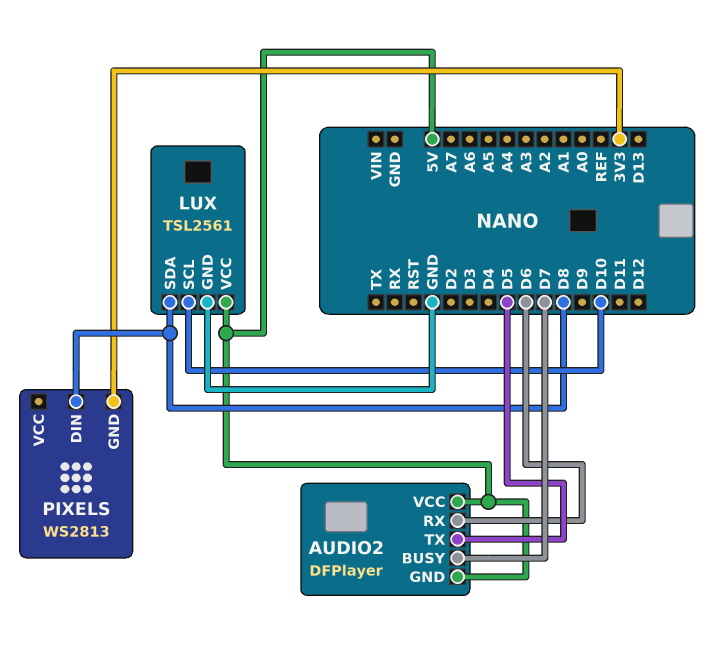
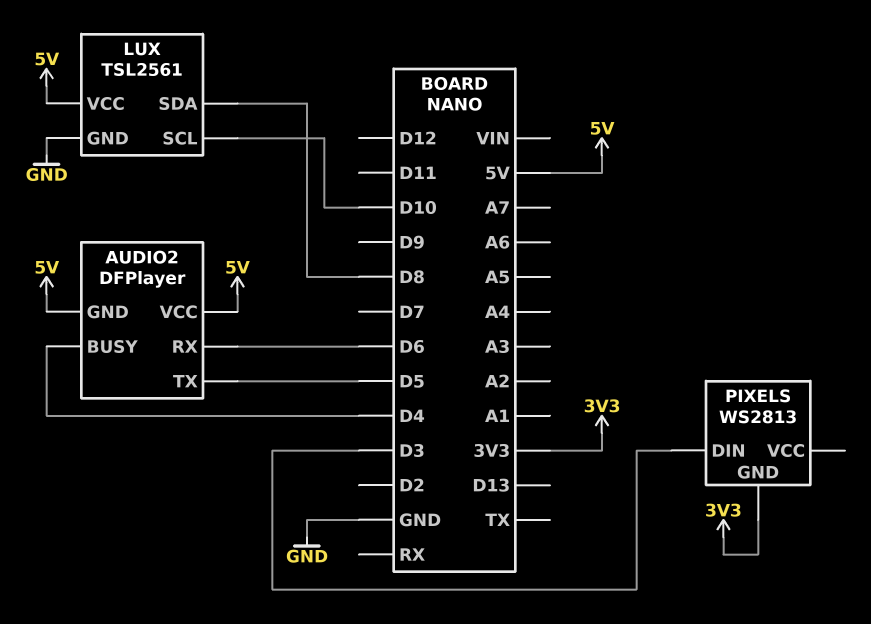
AUDIO2 pin BUSY: D7 -> D4
PIXELS pin DIN: D8 -> D3

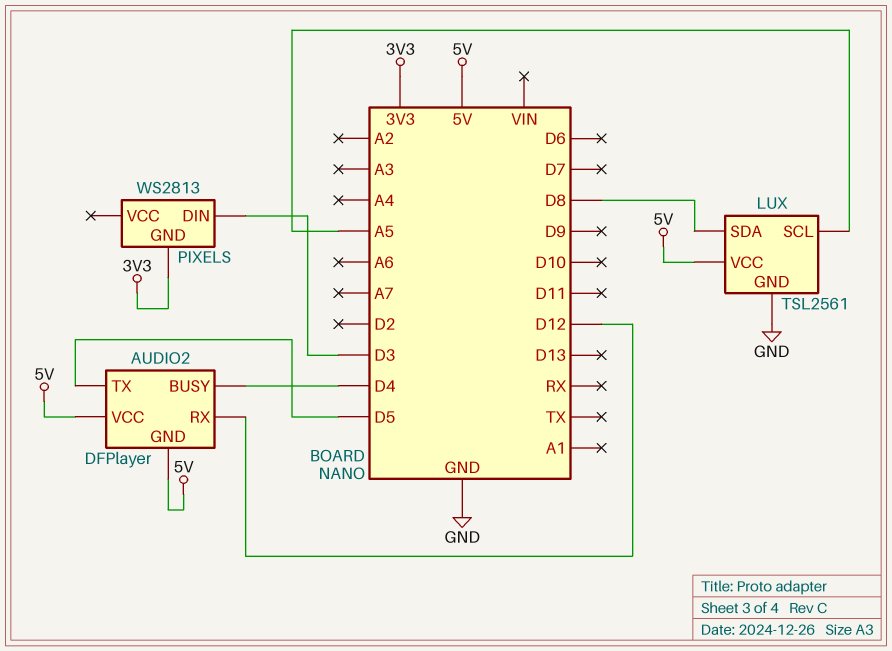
AUDIO2 pin RX: D6 -> D12
LUX pin SCL: D10 -> A5

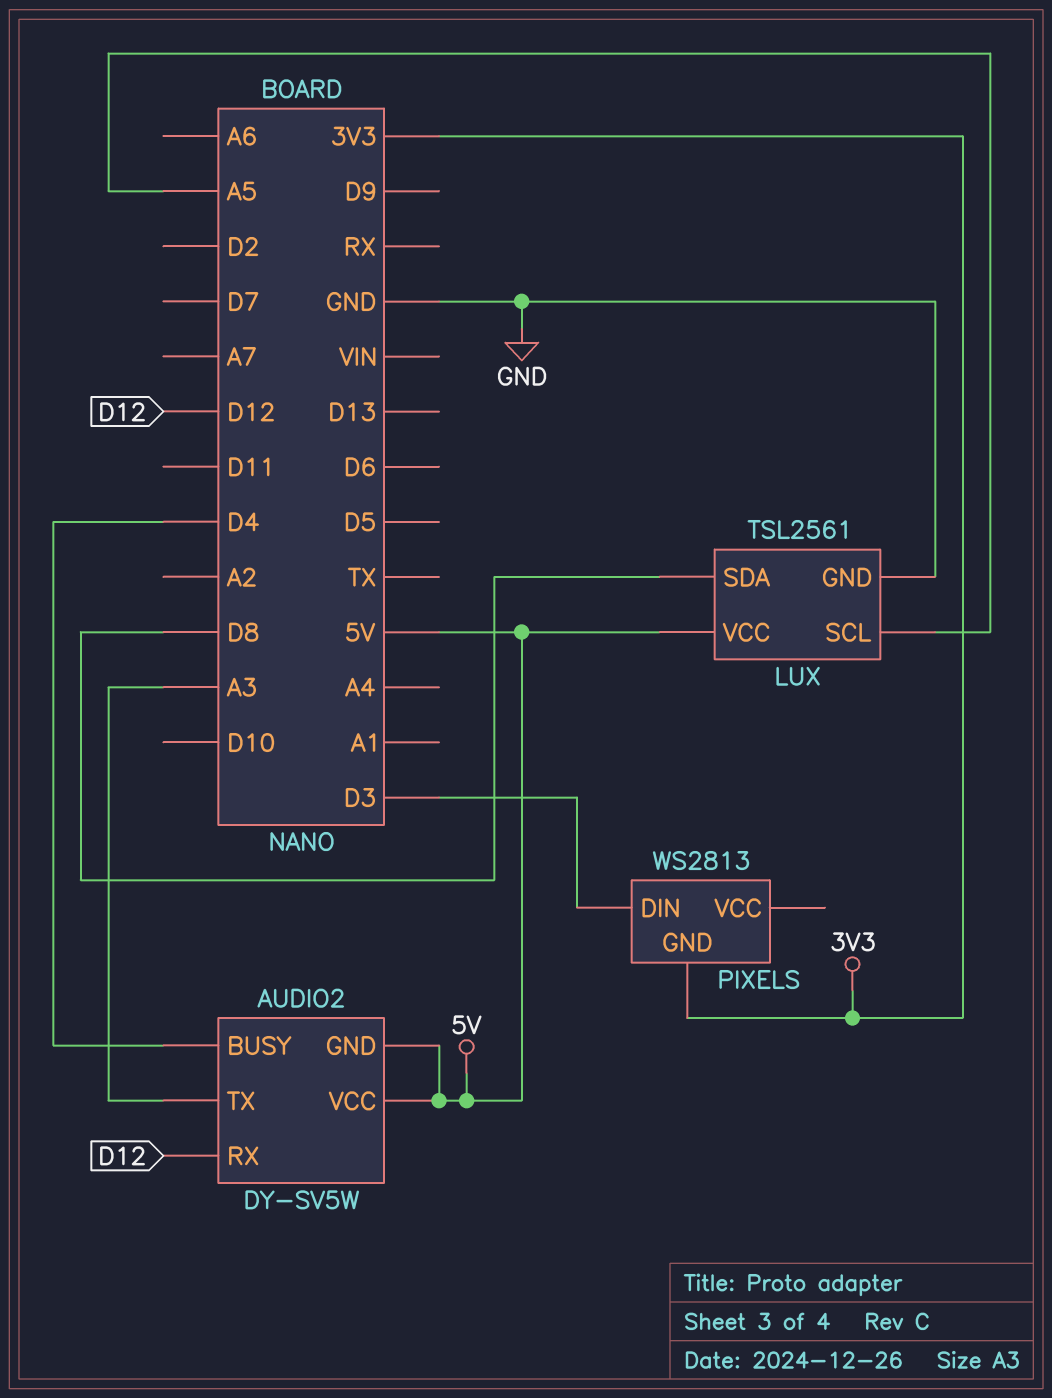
AUDIO2: DFPlayer -> DY-SV5W
AUDIO2 pin TX: D5 -> A3

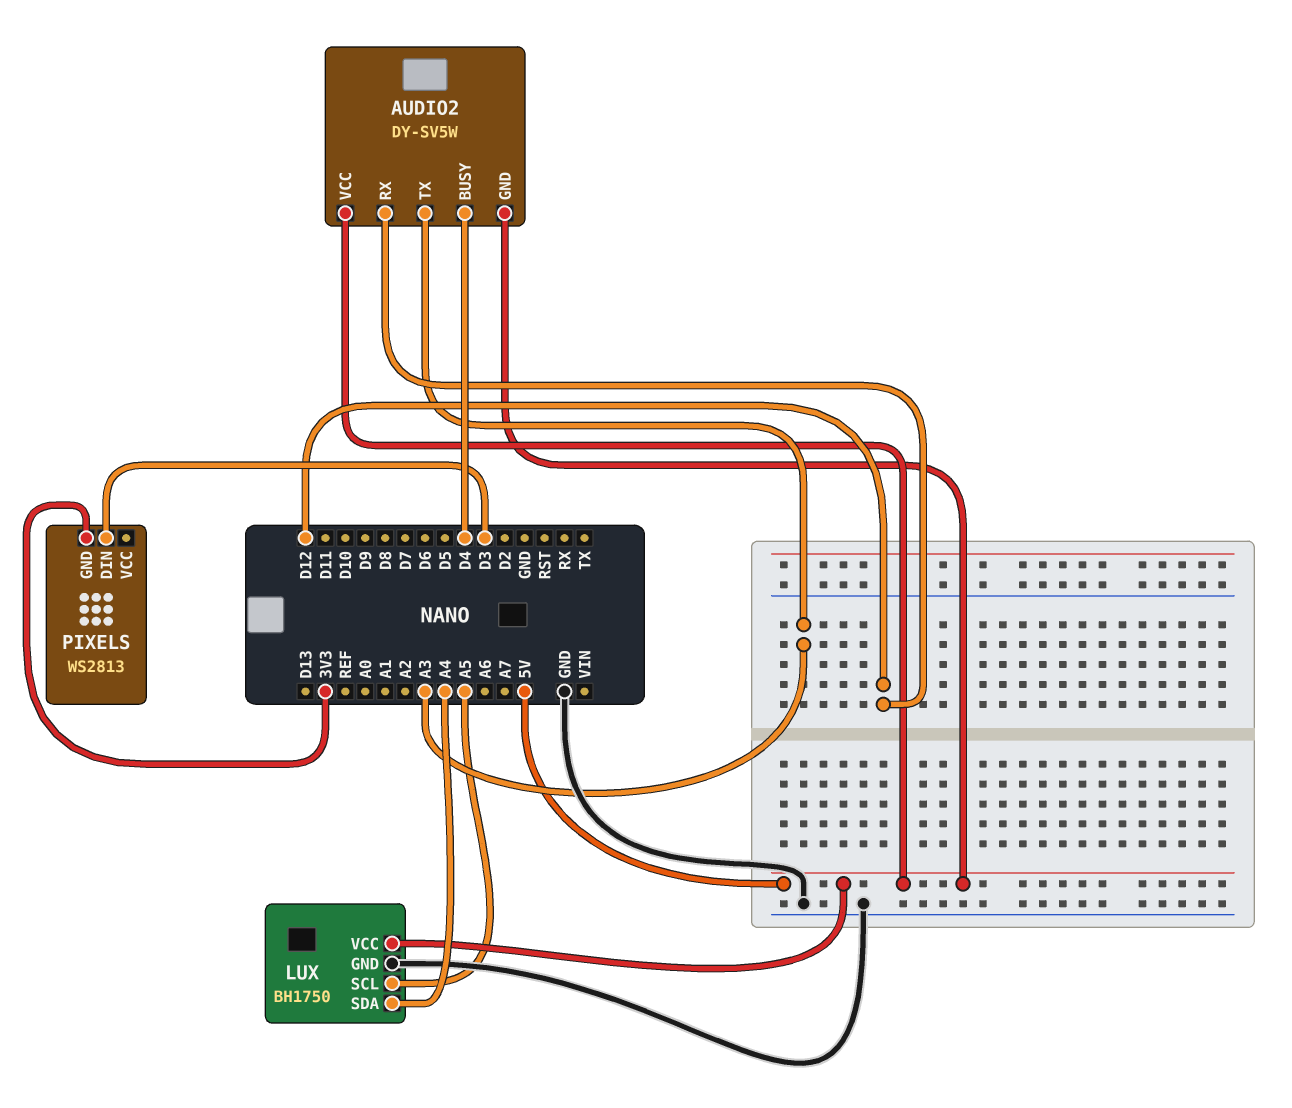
LUX: TSL2561 -> BH1750
LUX pin SDA: D8 -> A4

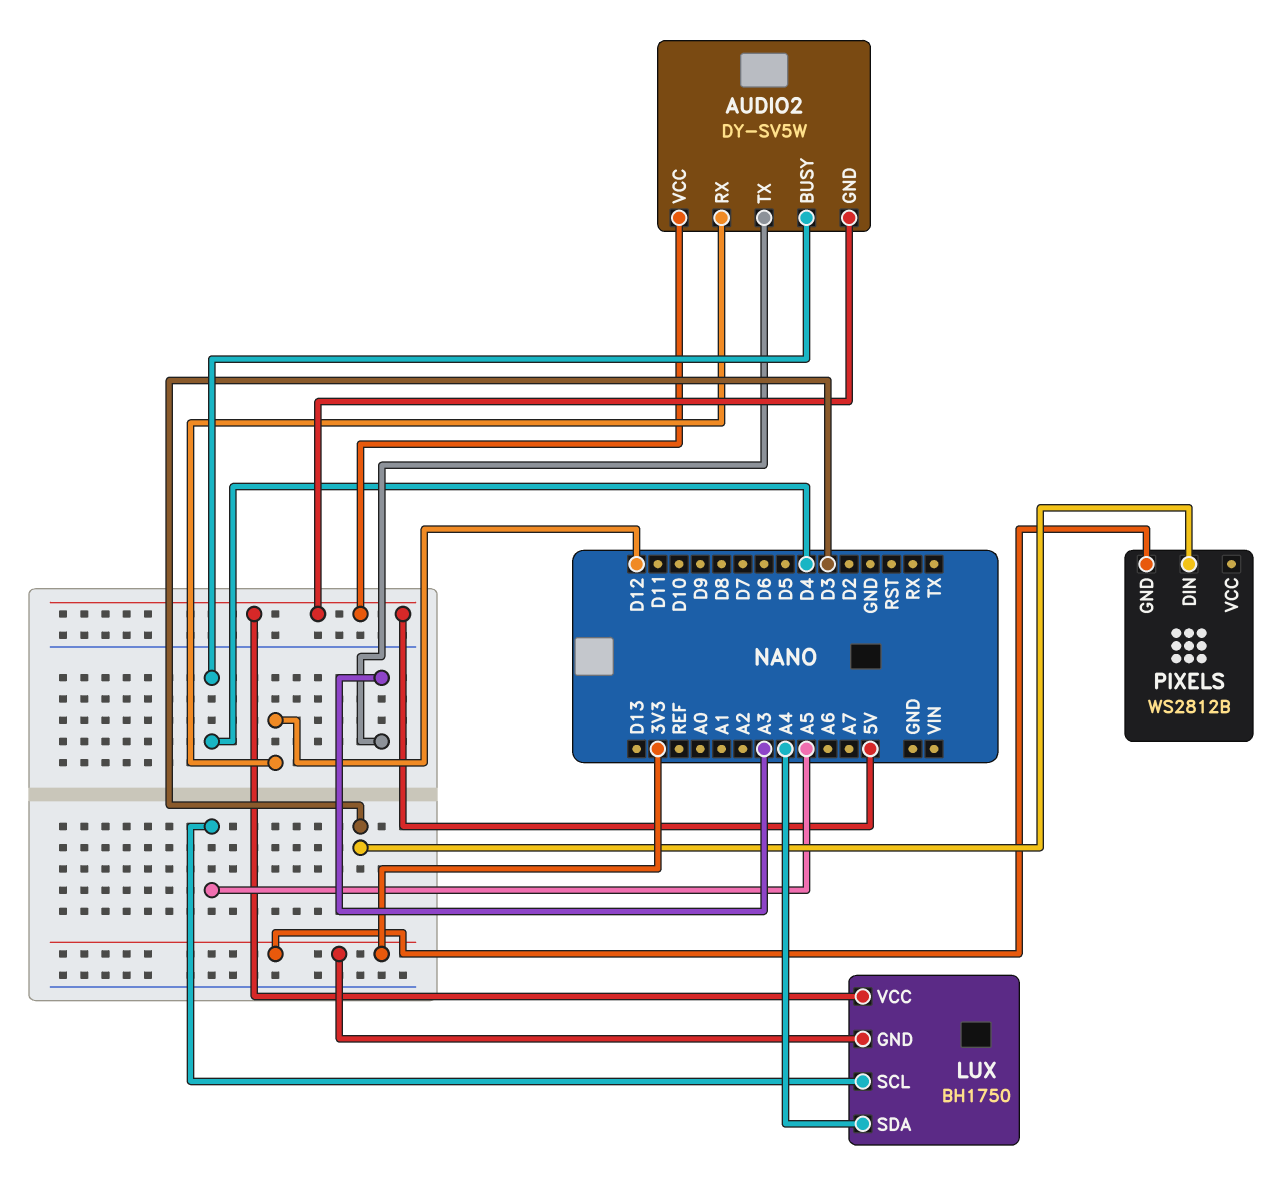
LUX pin GND: GND -> 3V3
PIXELS: WS2813 -> WS2812B

